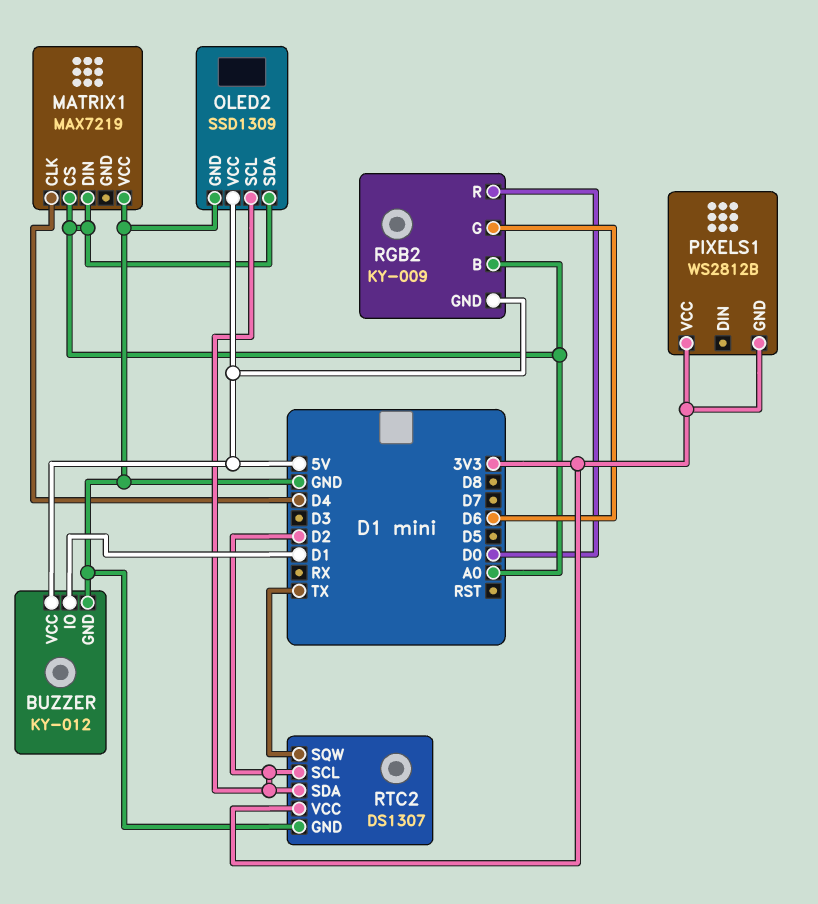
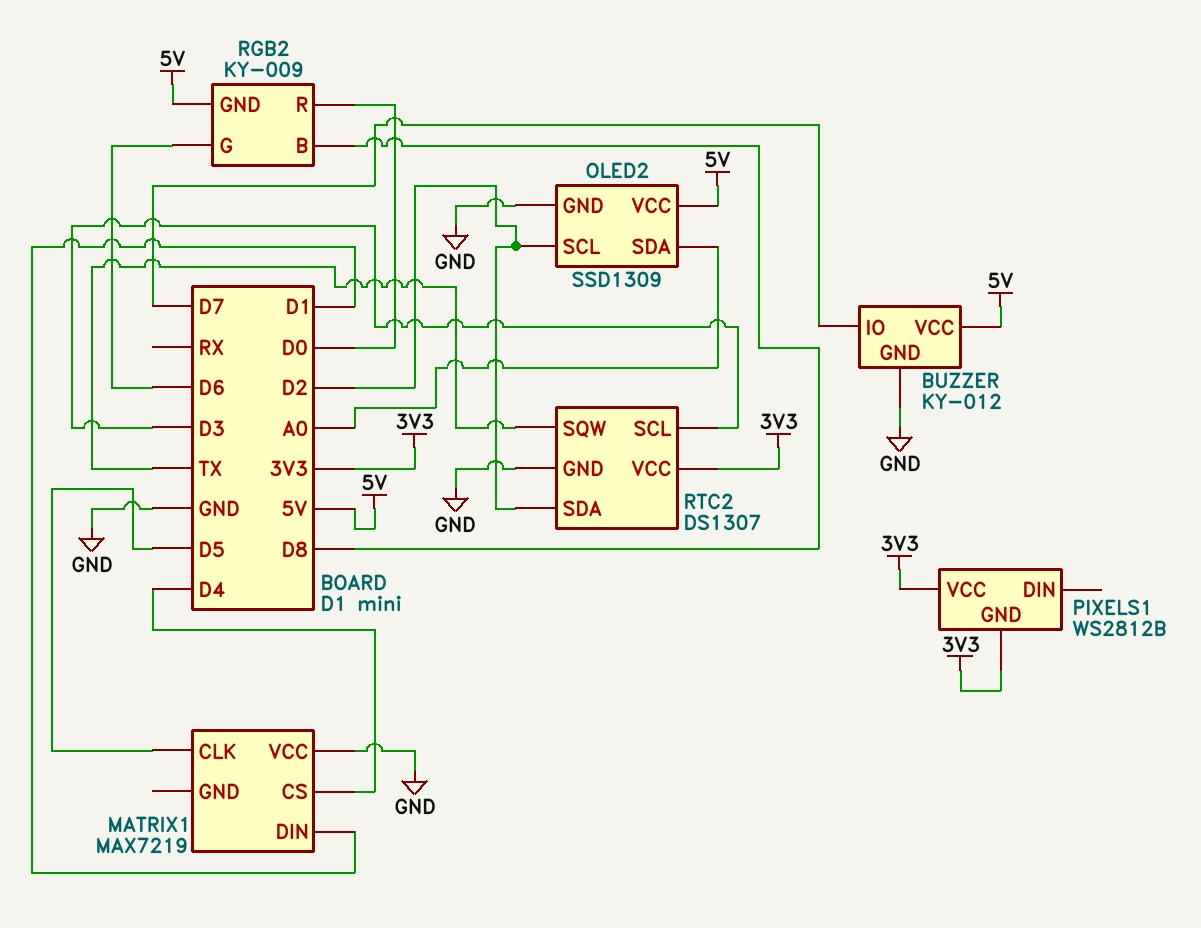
BUZZER pin IO: D1 -> D7
MATRIX1 pin CLK: D4 -> D5
MATRIX1 pin CS: A0 -> D4
MATRIX1 pin DIN: A0 -> D1
RGB2 pin B: A0 -> D8
RTC2 pin SCL: D2 -> D3

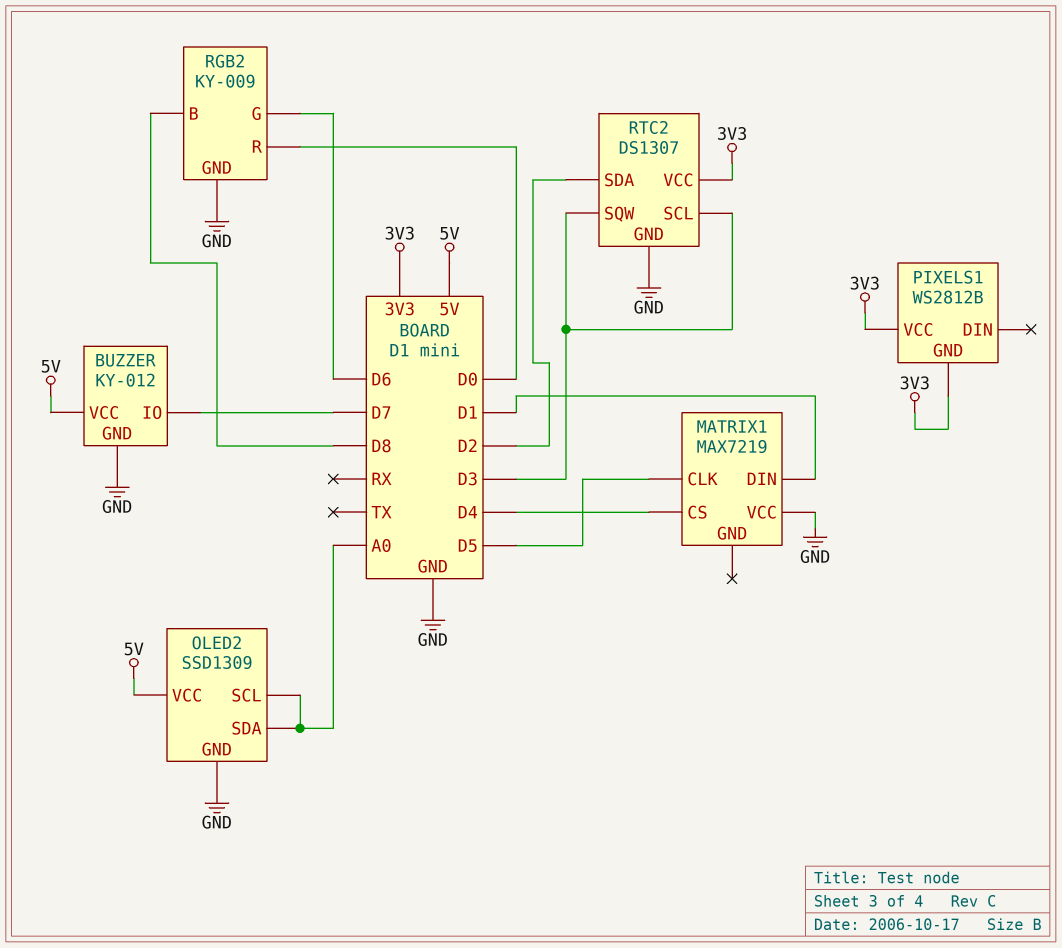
OLED2 pin SCL: D2 -> A0
RGB2 pin GND: 5V -> GND
RTC2 pin SQW: TX -> D3

